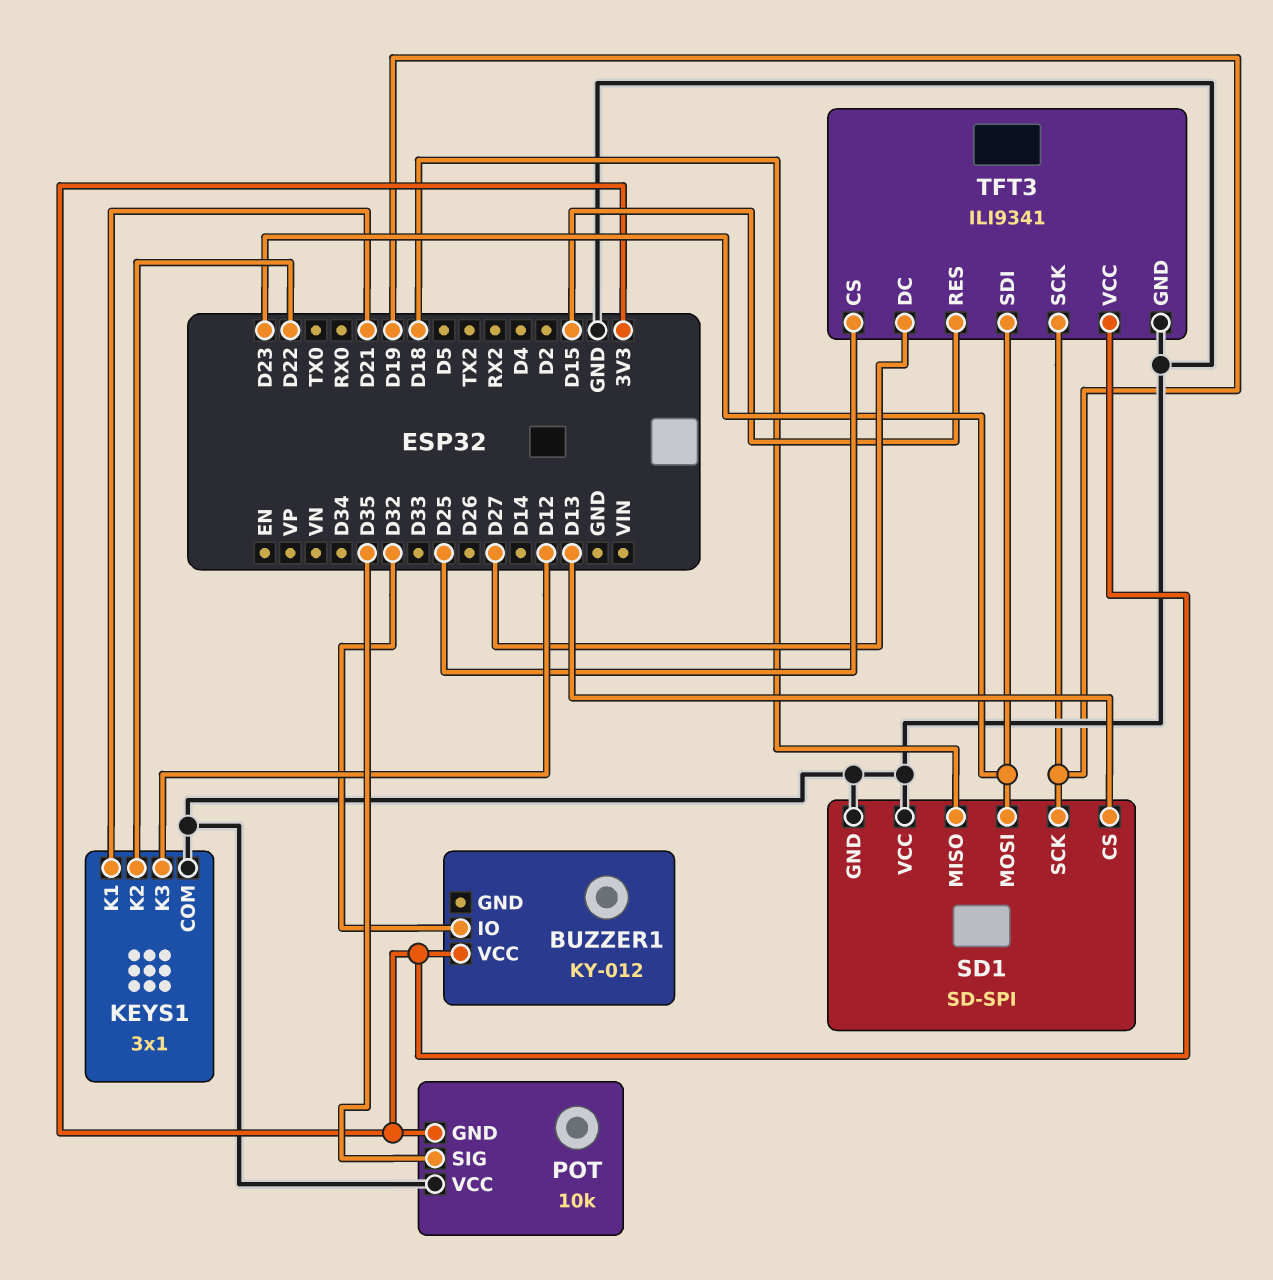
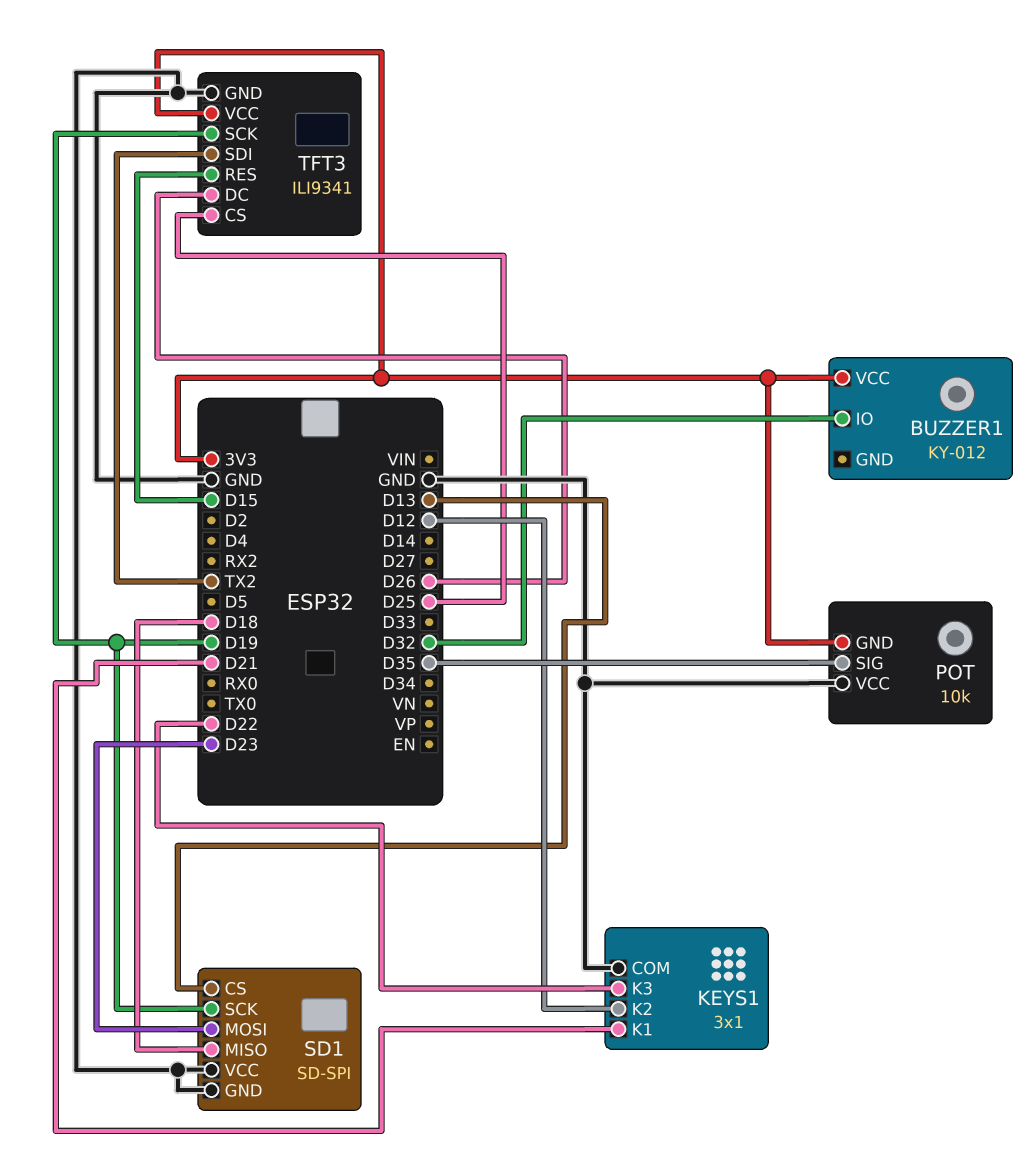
KEYS1 pin K2: D22 -> D12
KEYS1 pin K3: D12 -> D22
TFT3 pin DC: D27 -> D26
TFT3 pin SDI: D23 -> TX2

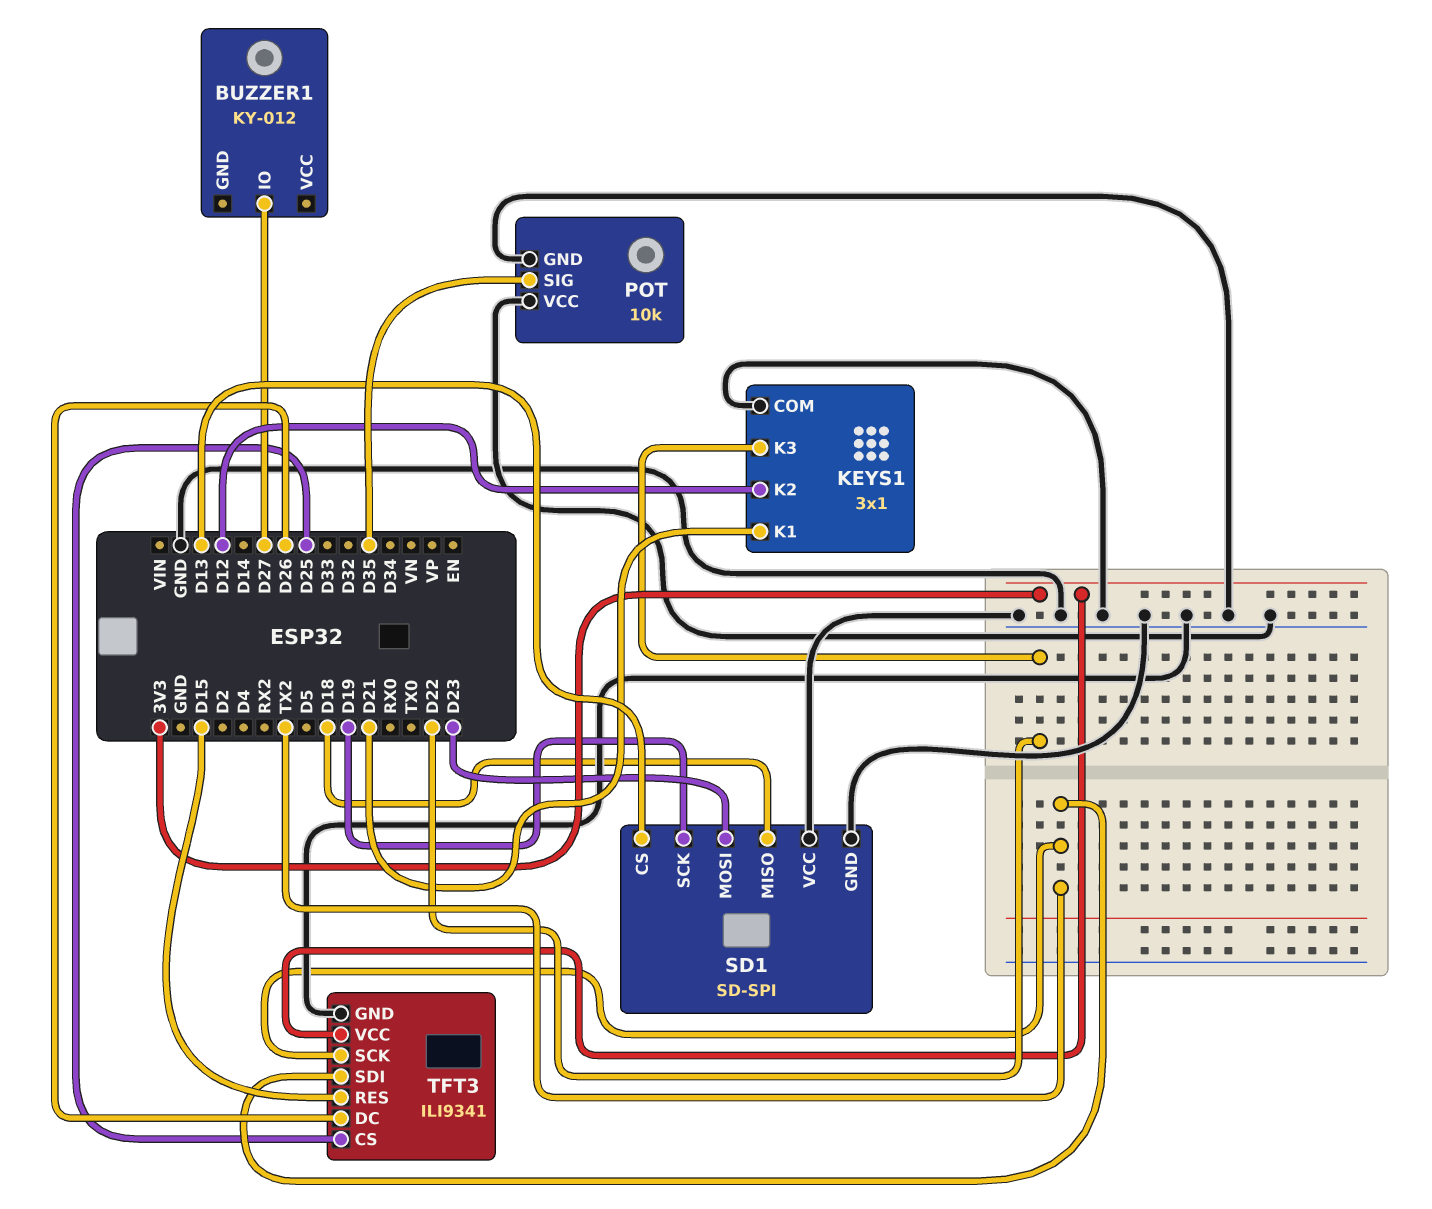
BUZZER1 pin IO: D32 -> D27
BUZZER1 pin VCC: 3V3 -> none
POT pin GND: 3V3 -> GND
TFT3 pin SCK: D19 -> TX2

